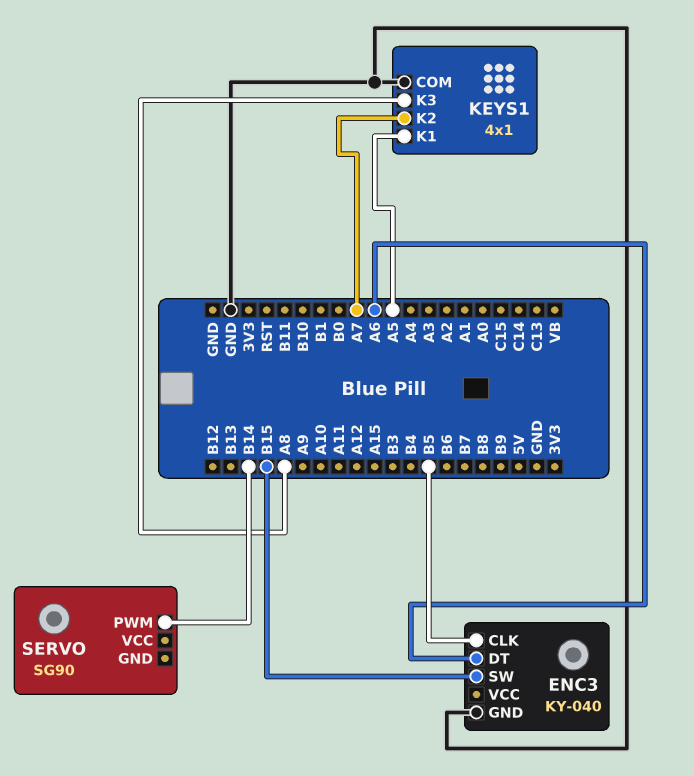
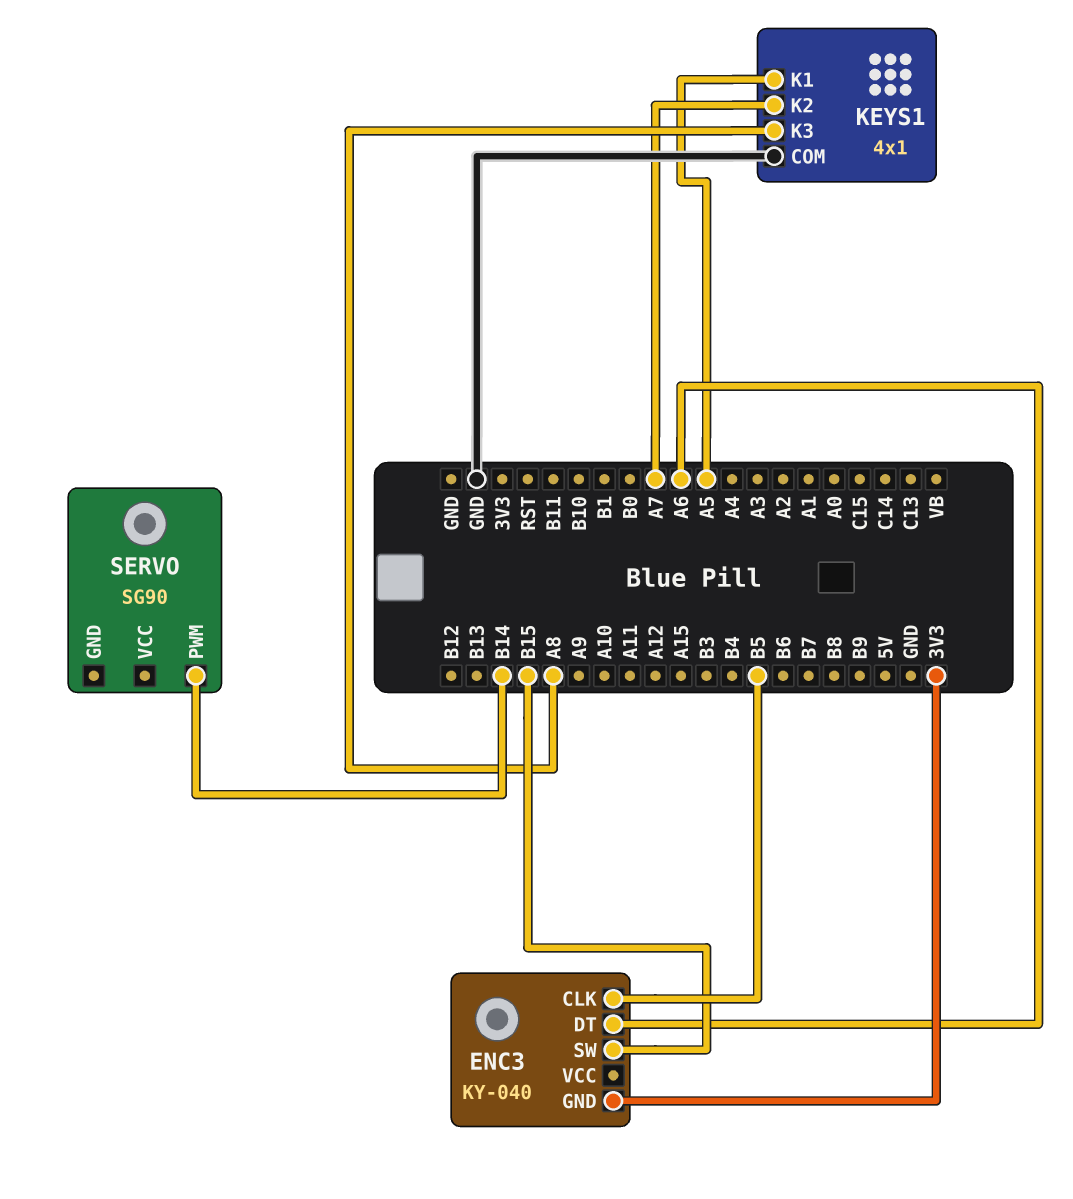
ENC3 pin GND: GND -> 3V3

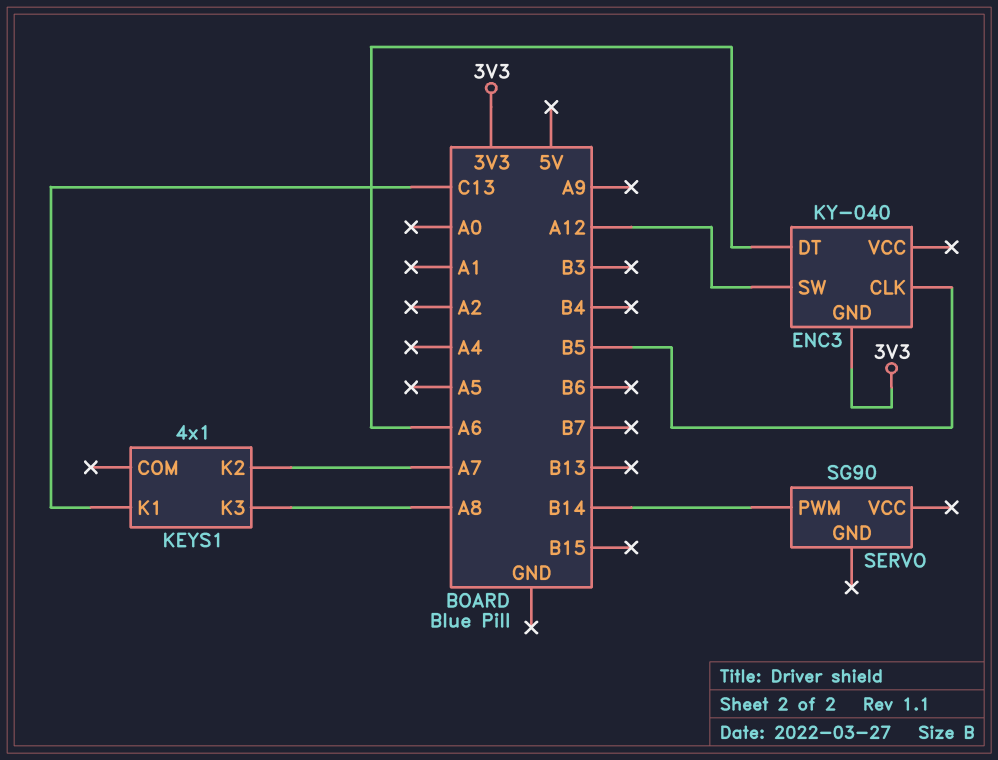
ENC3 pin SW: B15 -> A12
KEYS1 pin COM: GND -> none
KEYS1 pin K1: A5 -> C13

